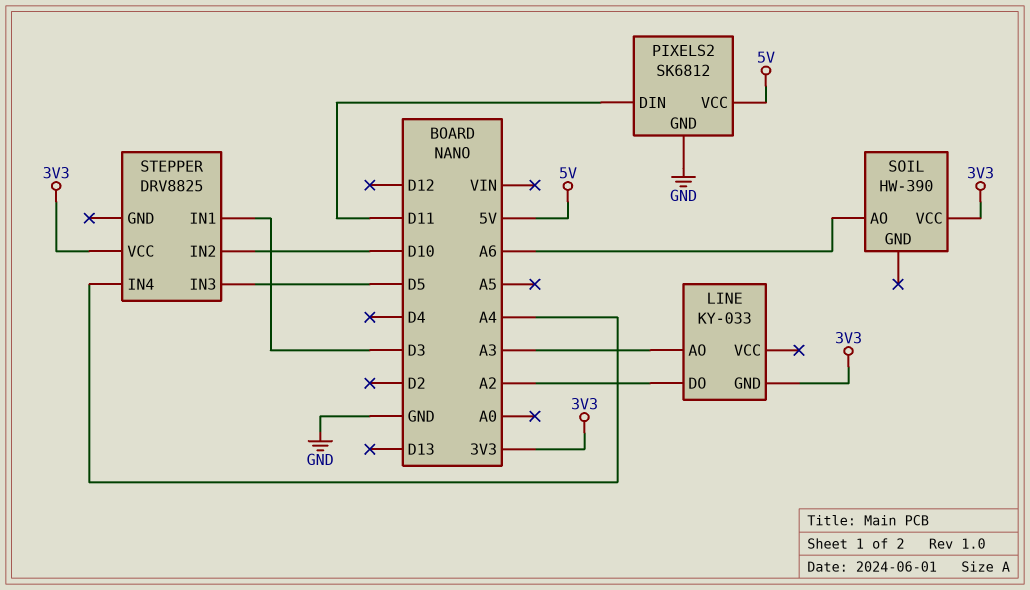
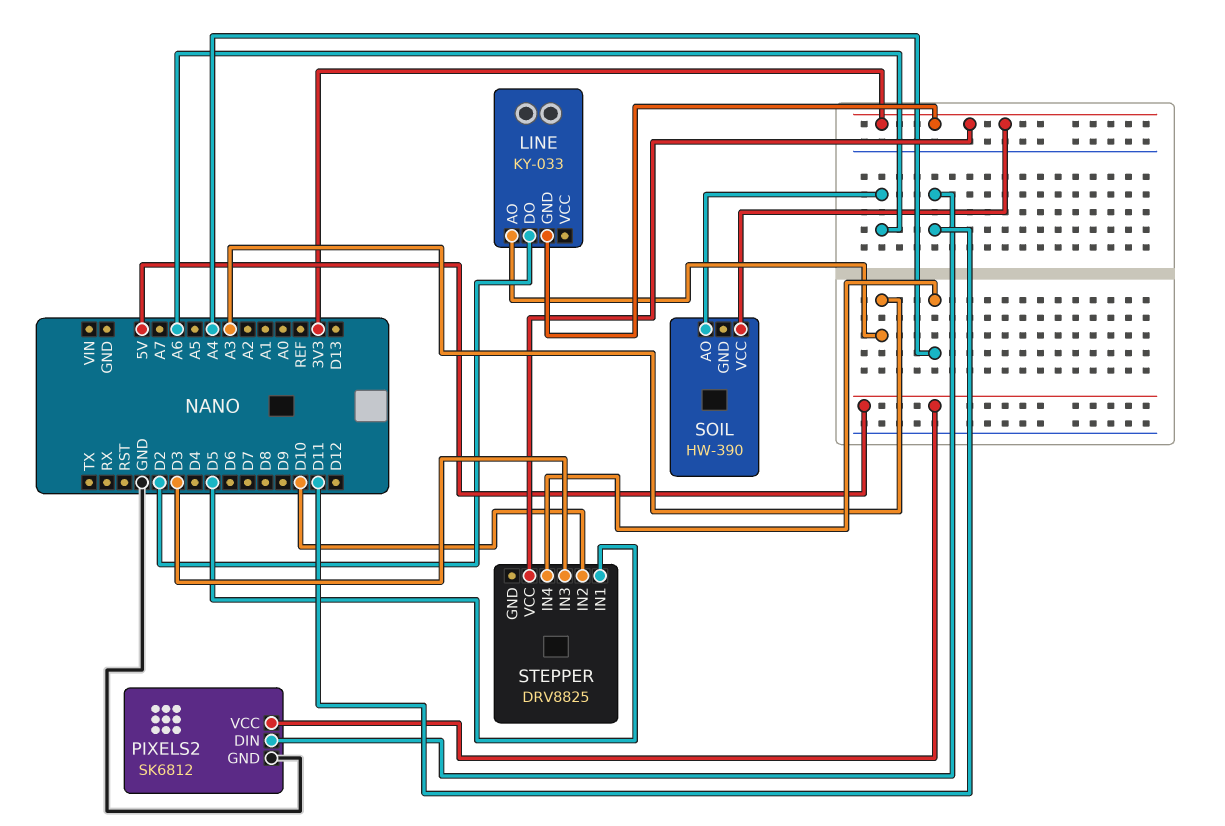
LINE pin DO: A2 -> D2
STEPPER pin IN1: D3 -> D5
STEPPER pin IN3: D5 -> D3

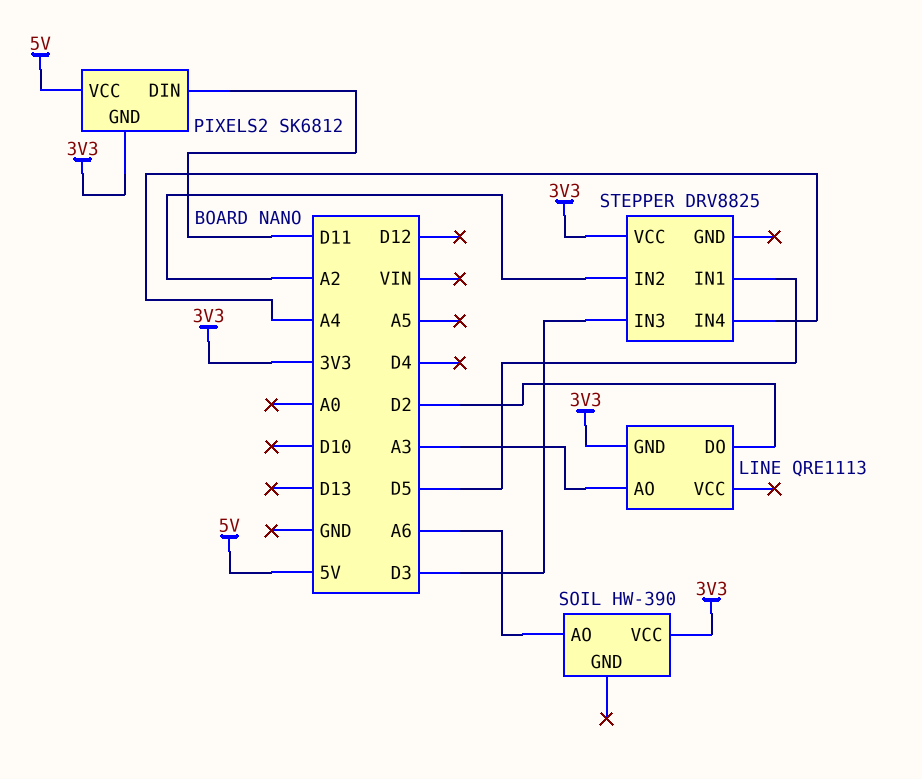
LINE: KY-033 -> QRE1113
PIXELS2 pin GND: GND -> 3V3
STEPPER pin IN2: D10 -> A2

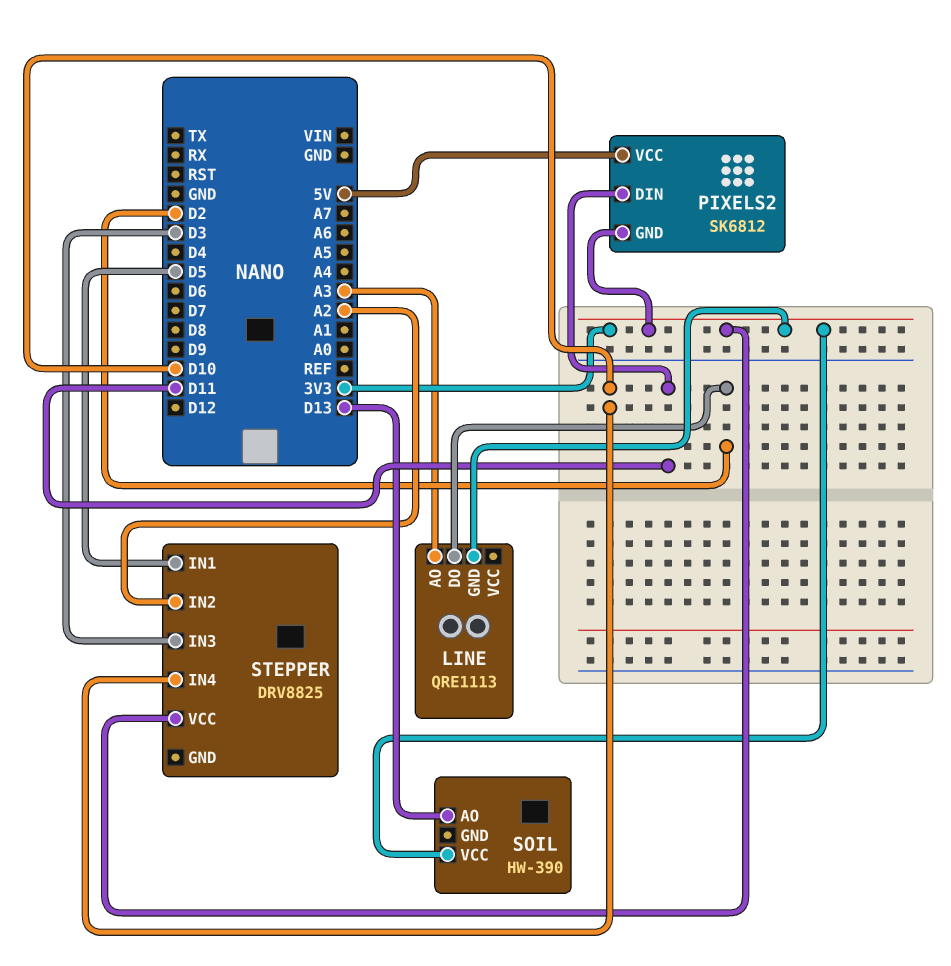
SOIL pin AO: A6 -> D13
STEPPER pin IN4: A4 -> D10

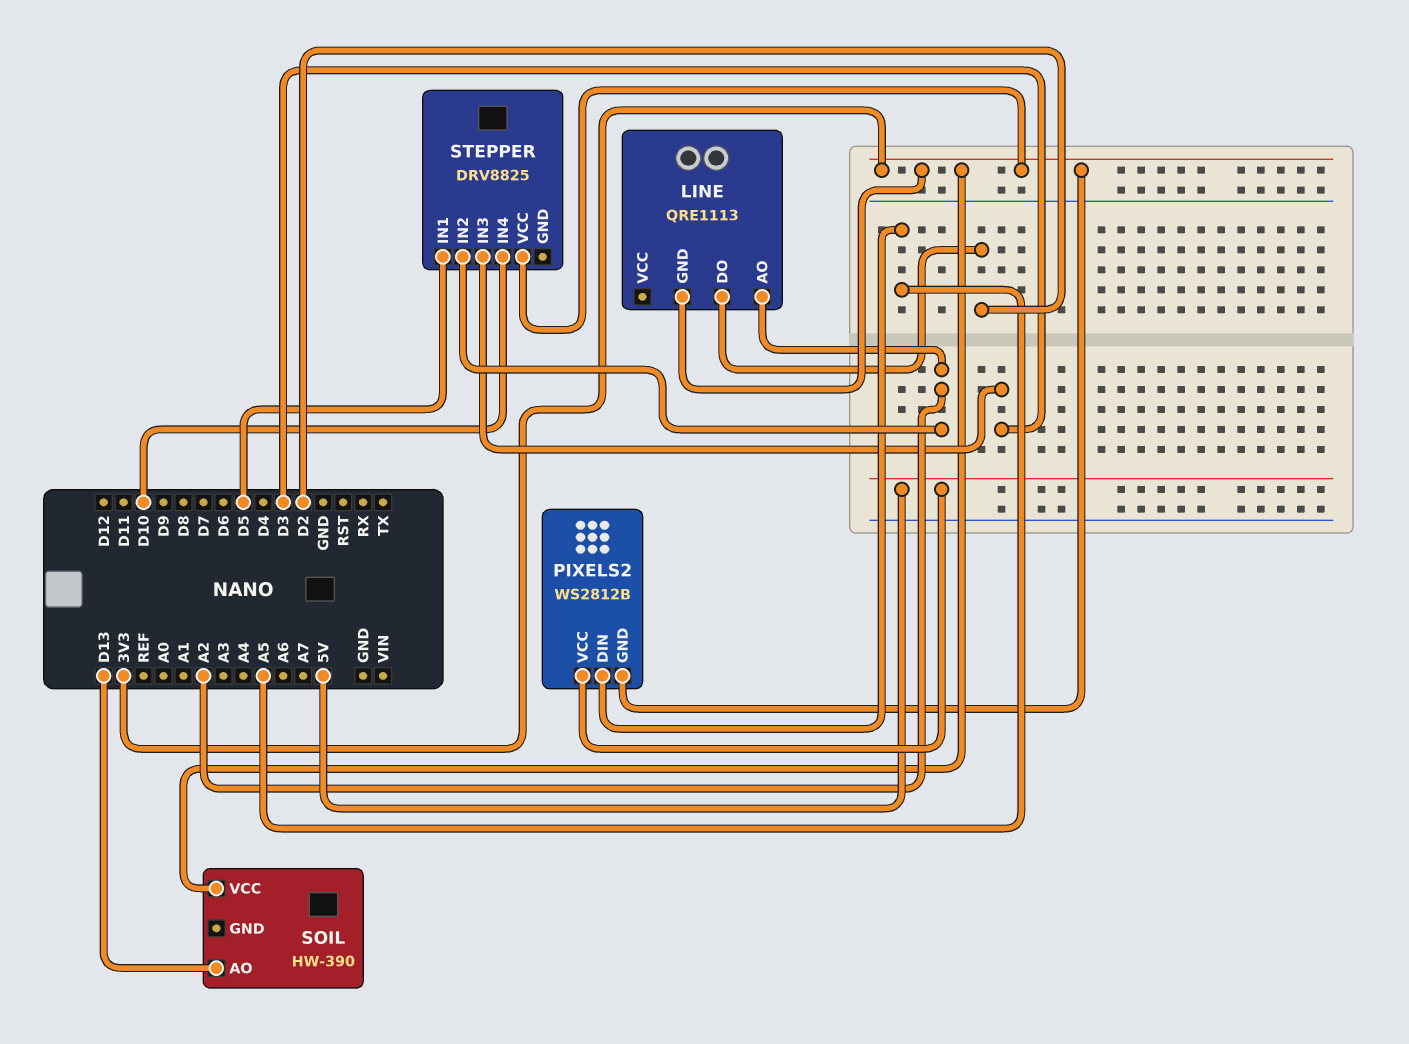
LINE pin AO: A3 -> A2
PIXELS2: SK6812 -> WS2812B
PIXELS2 pin DIN: D11 -> A5

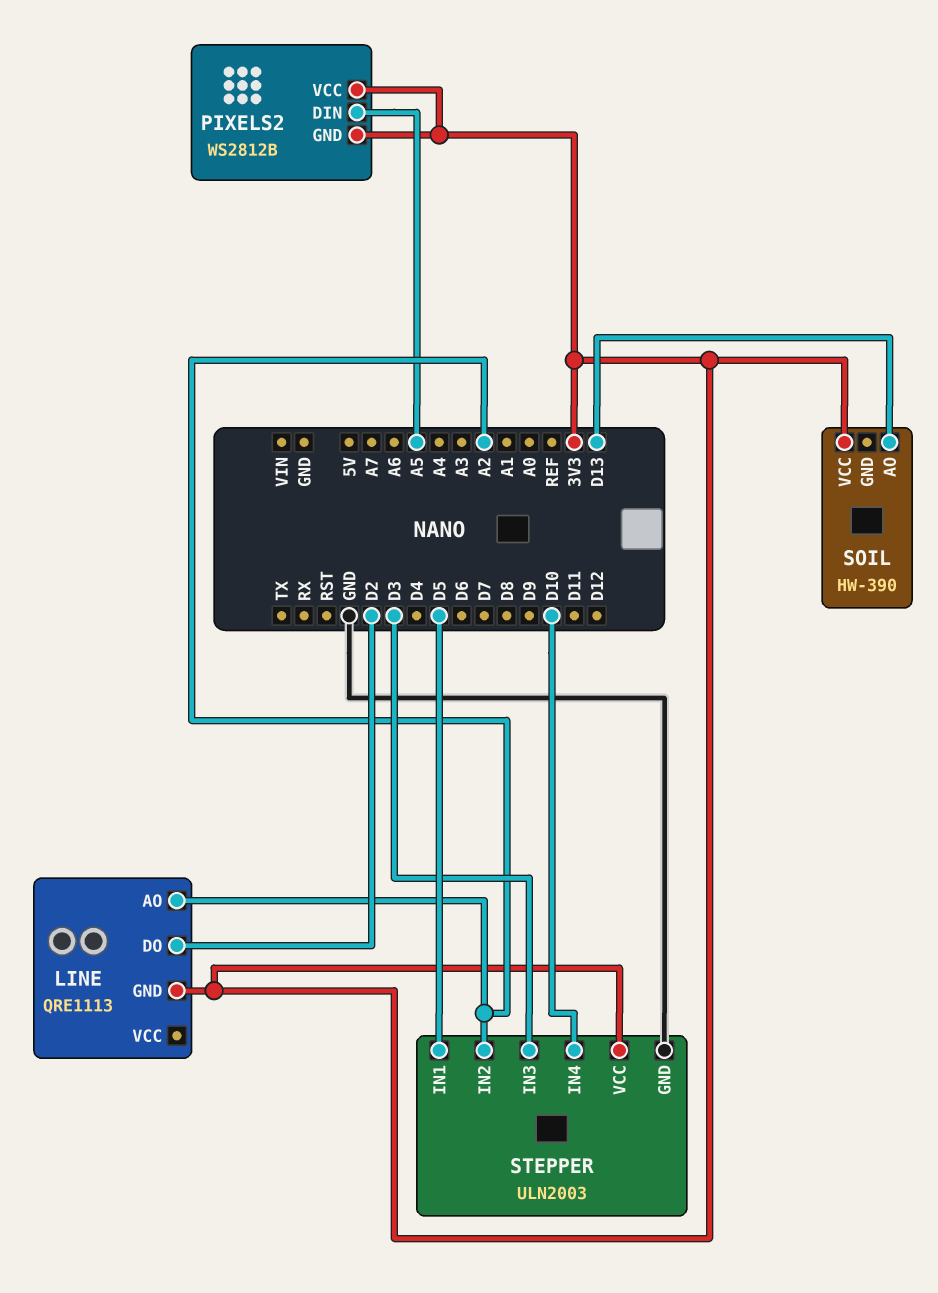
PIXELS2 pin VCC: 5V -> 3V3
STEPPER: DRV8825 -> ULN2003
STEPPER pin GND: none -> GND

